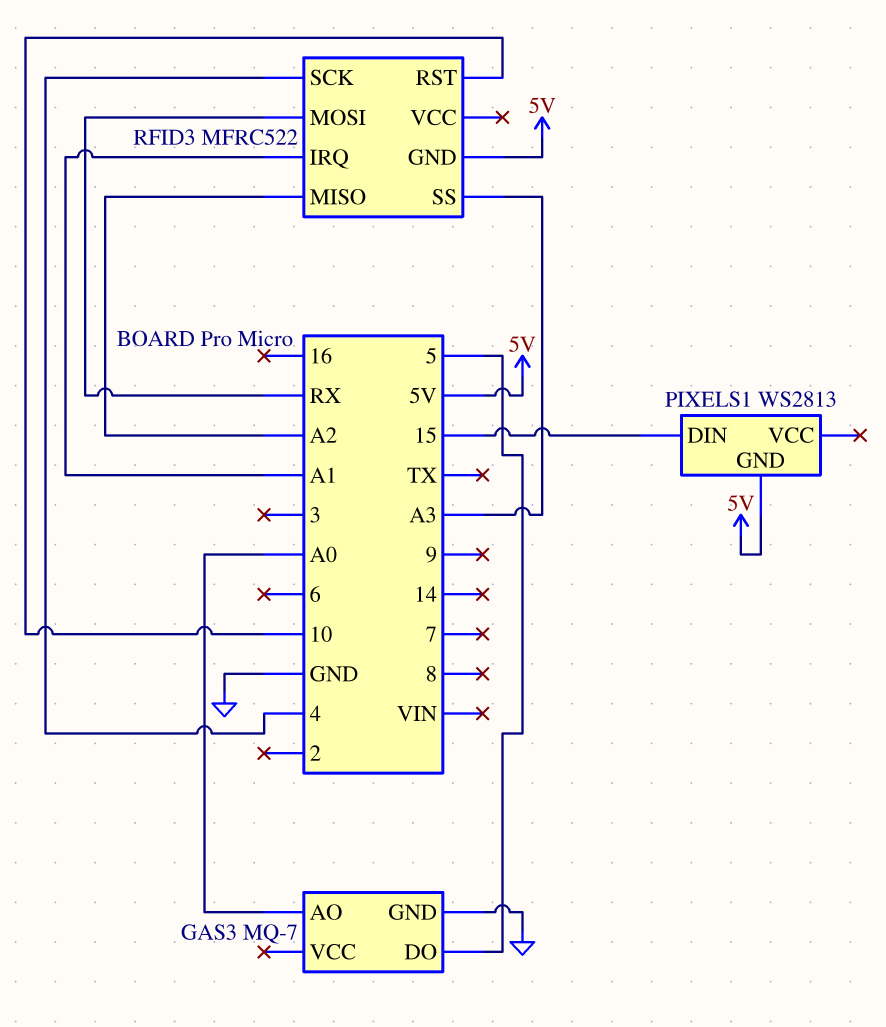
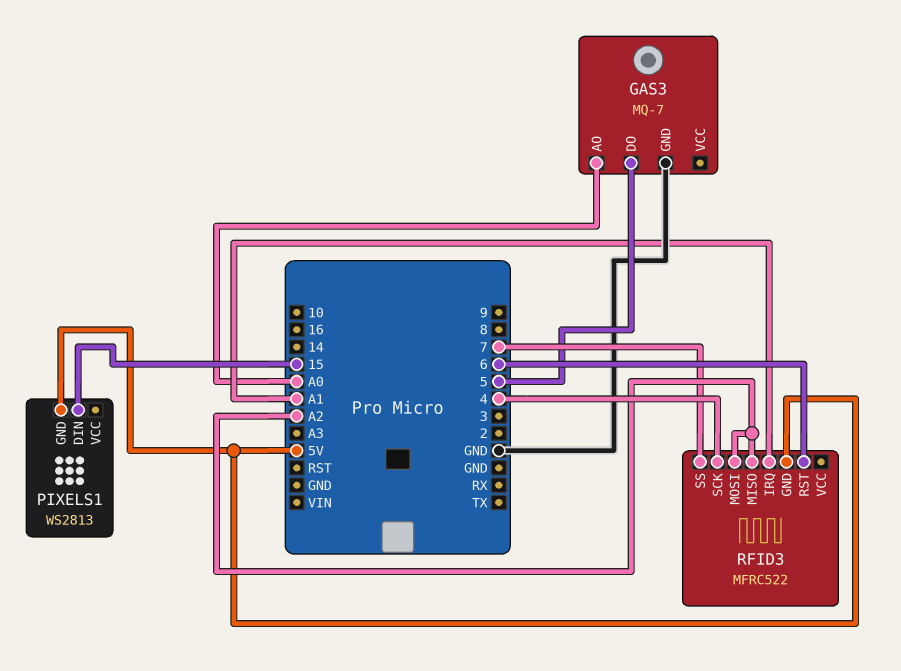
RFID3 pin MOSI: RX -> A2
RFID3 pin RST: 10 -> 6
RFID3 pin SS: A3 -> 7

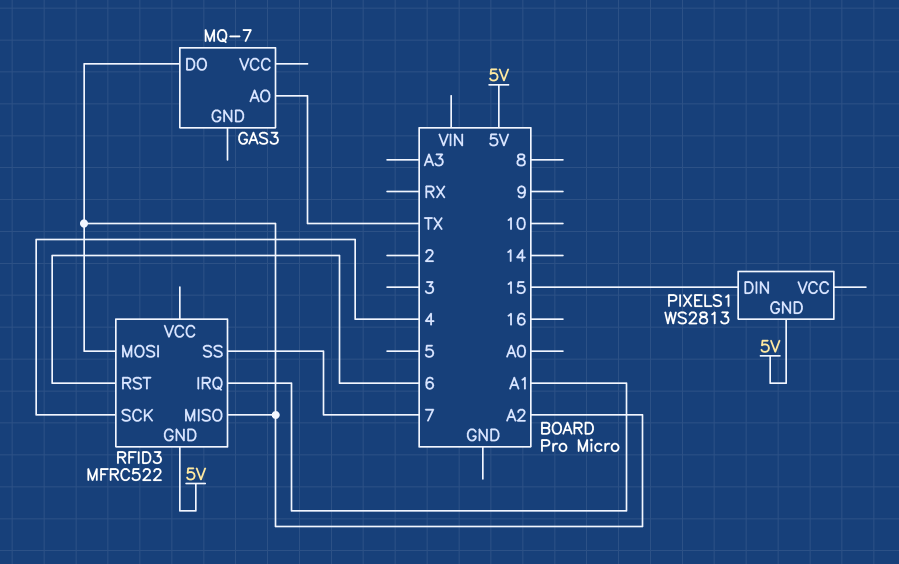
GAS3 pin AO: A0 -> TX
GAS3 pin DO: 5 -> A2
GAS3 pin GND: GND -> none

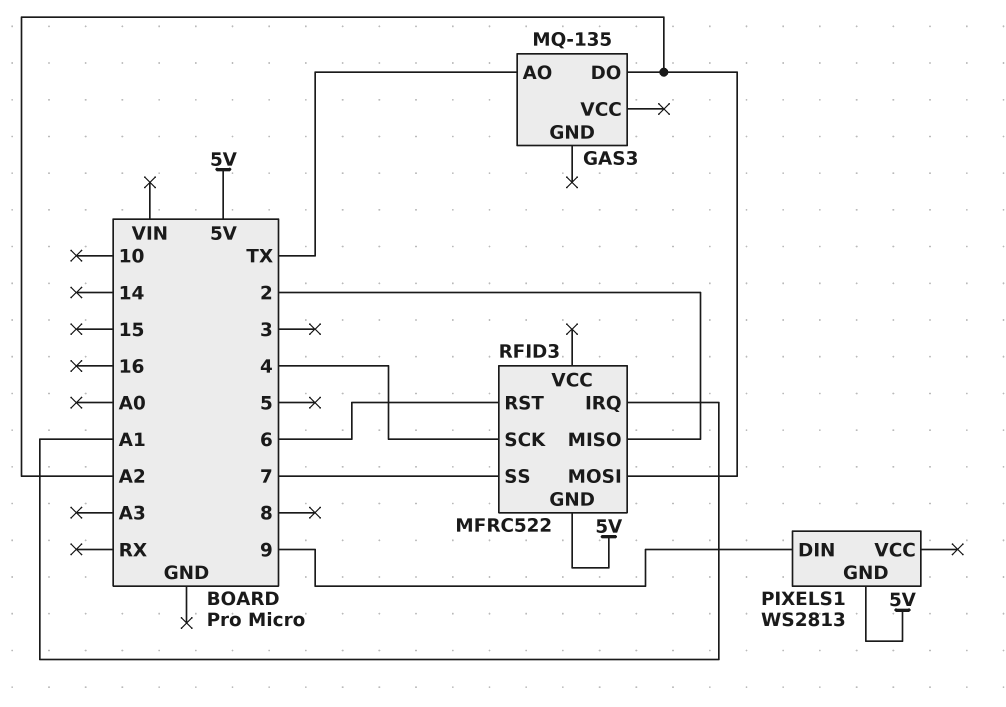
GAS3: MQ-7 -> MQ-135
PIXELS1 pin DIN: 15 -> 9
RFID3 pin MISO: A2 -> 2

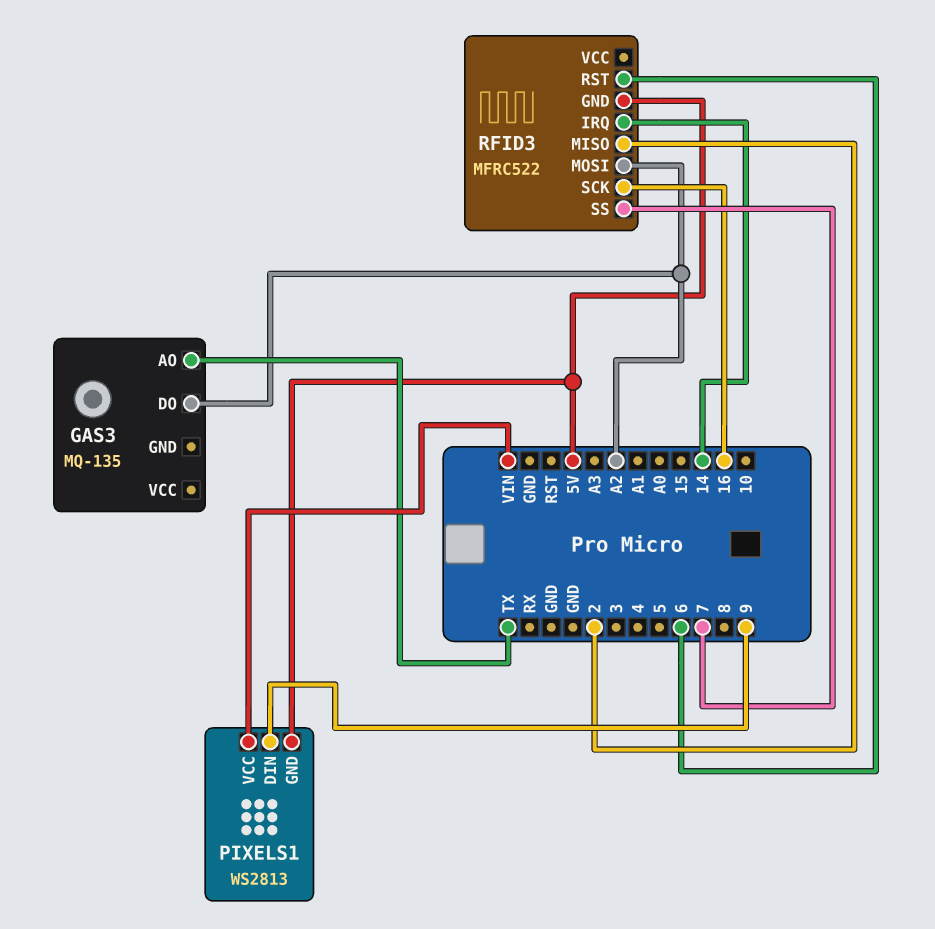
PIXELS1 pin VCC: none -> VIN
RFID3 pin IRQ: A1 -> 14
RFID3 pin SCK: 4 -> 16

